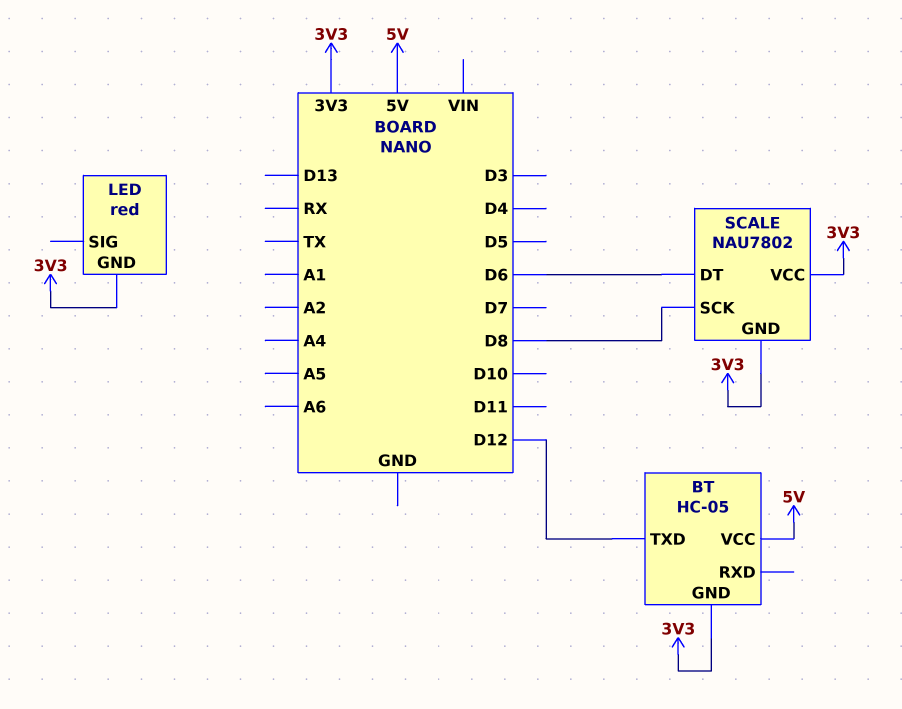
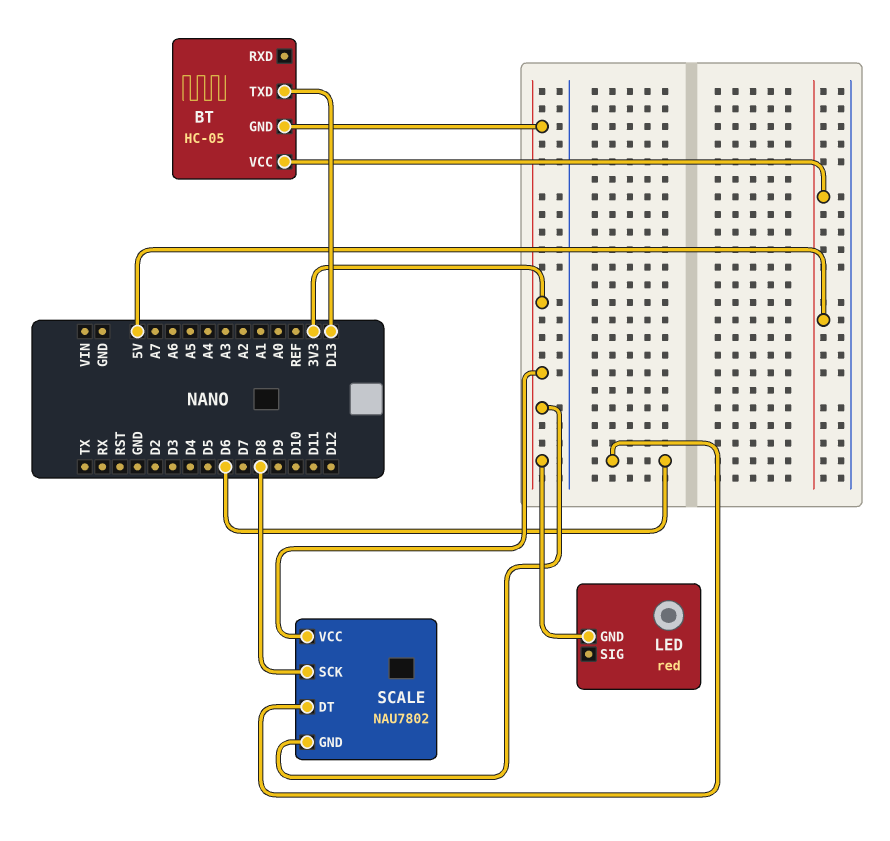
BT pin TXD: D12 -> D13

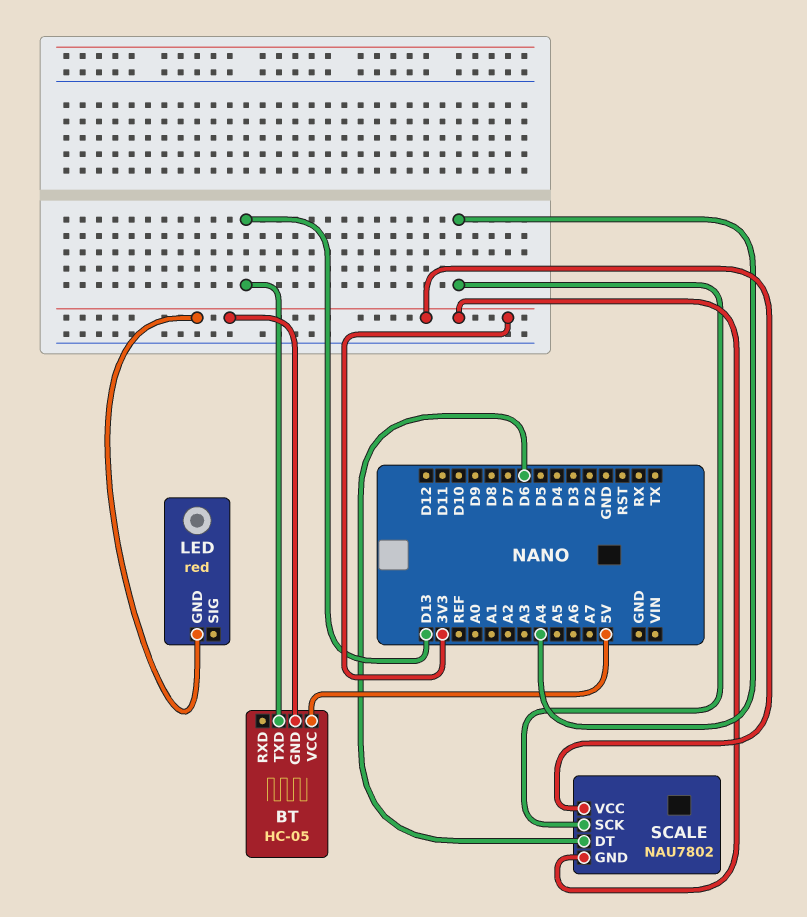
SCALE pin SCK: D8 -> A4

